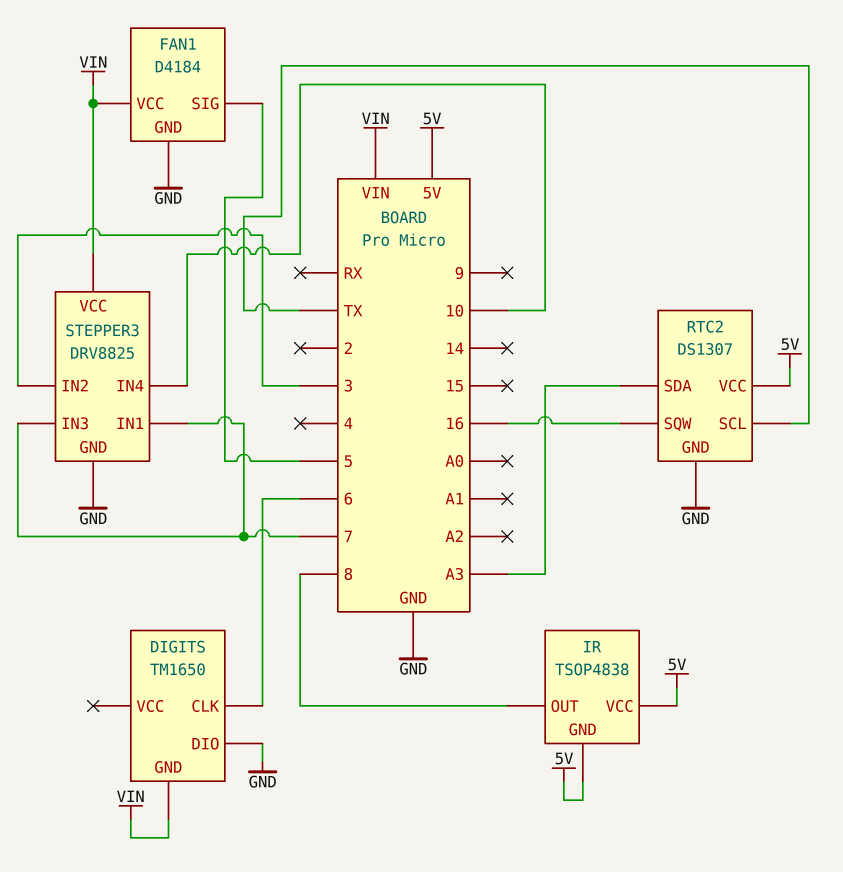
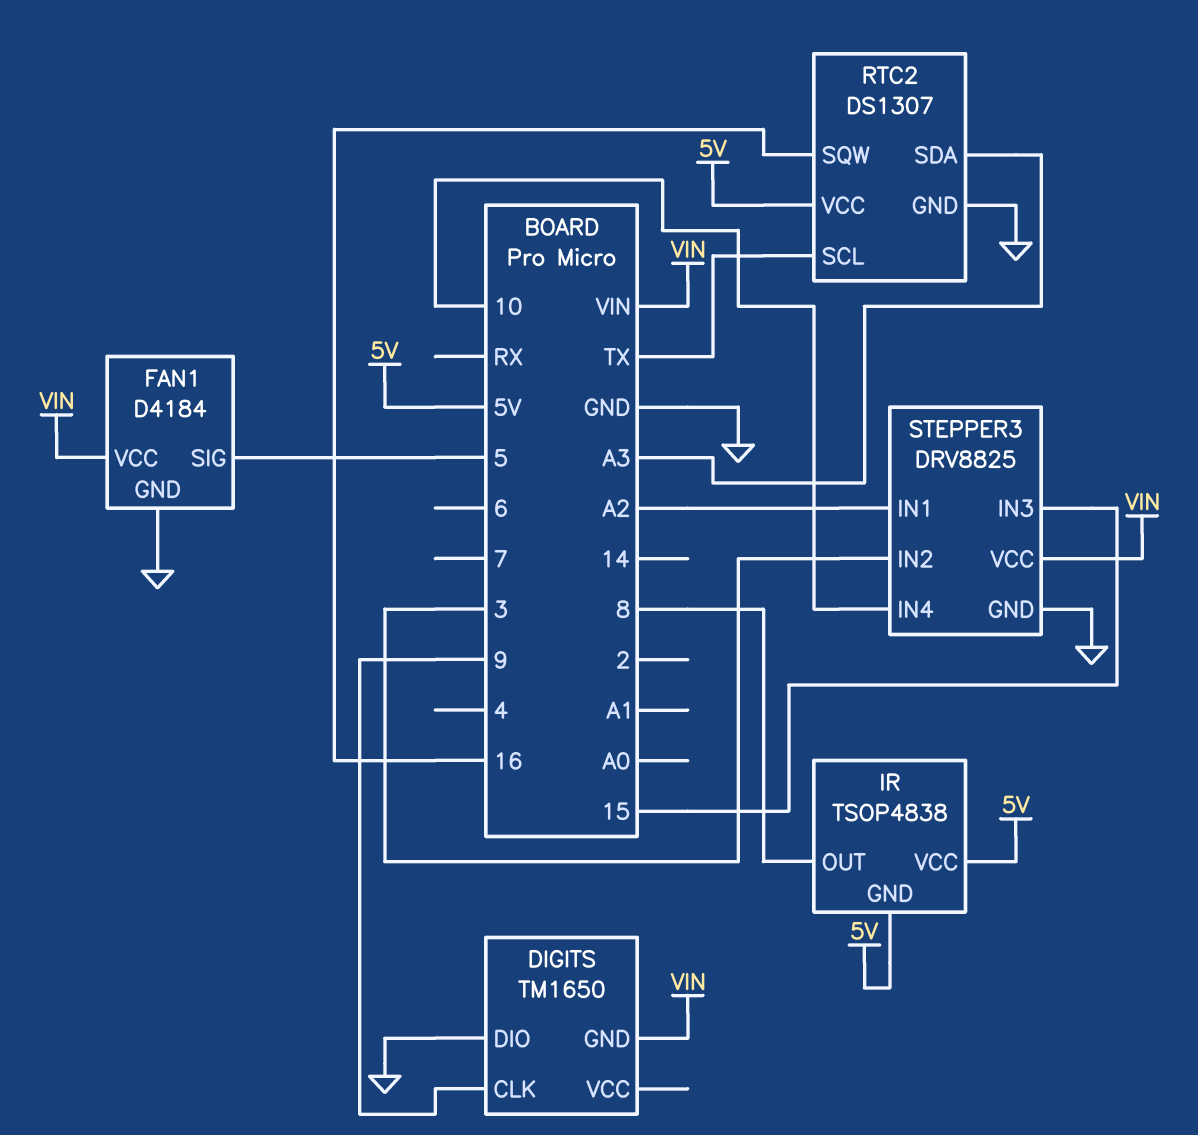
DIGITS pin CLK: 6 -> 9
STEPPER3 pin IN1: 7 -> A2
STEPPER3 pin IN3: 7 -> 15

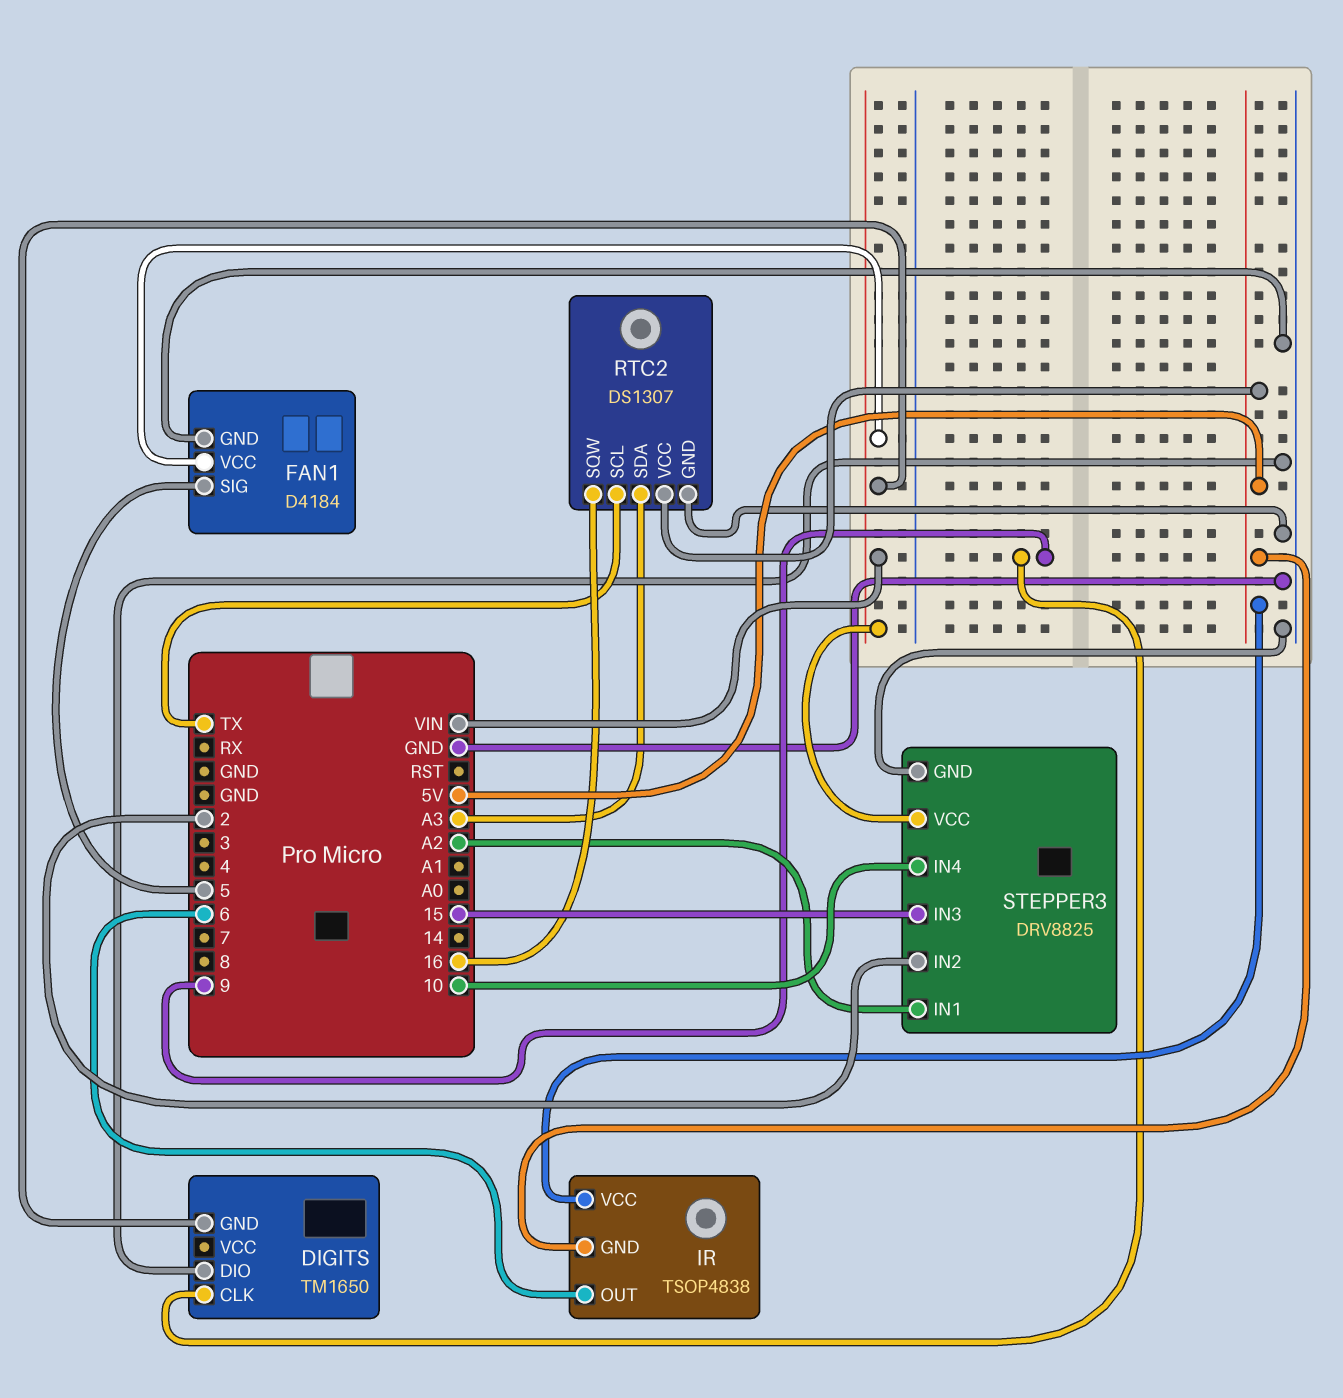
IR pin OUT: 8 -> 6
STEPPER3 pin IN2: 3 -> 2

